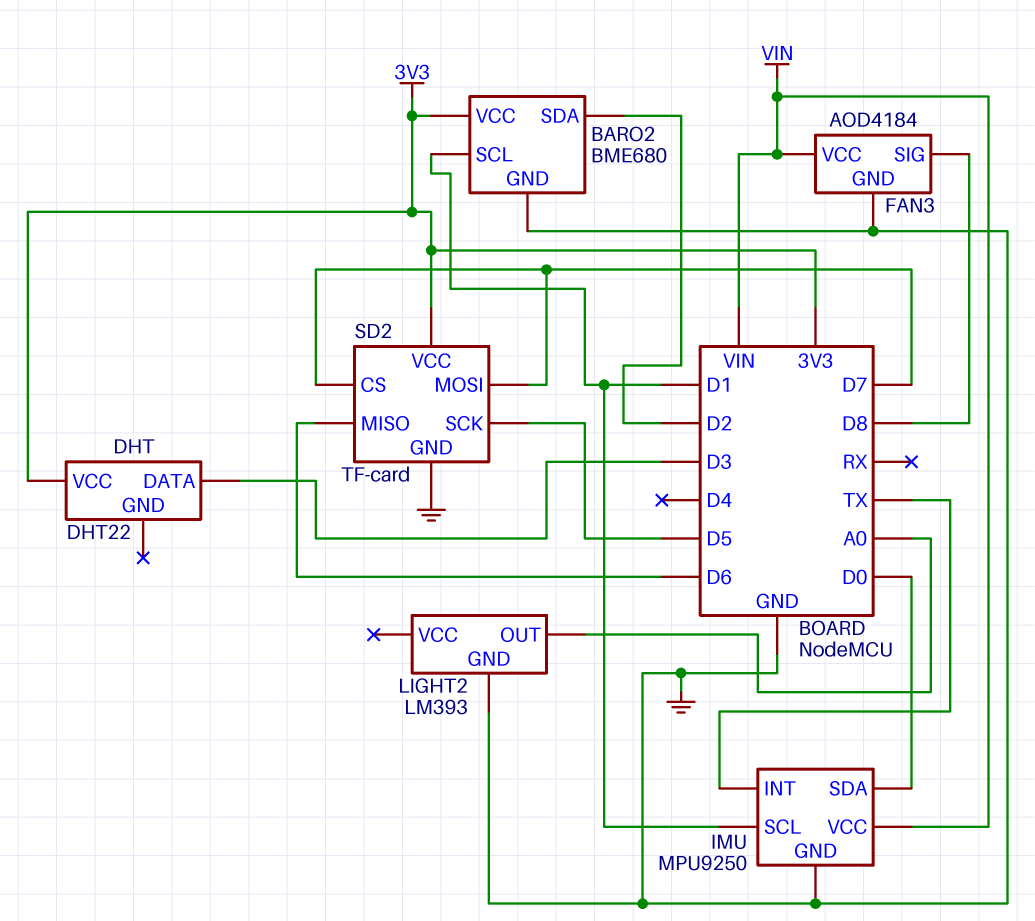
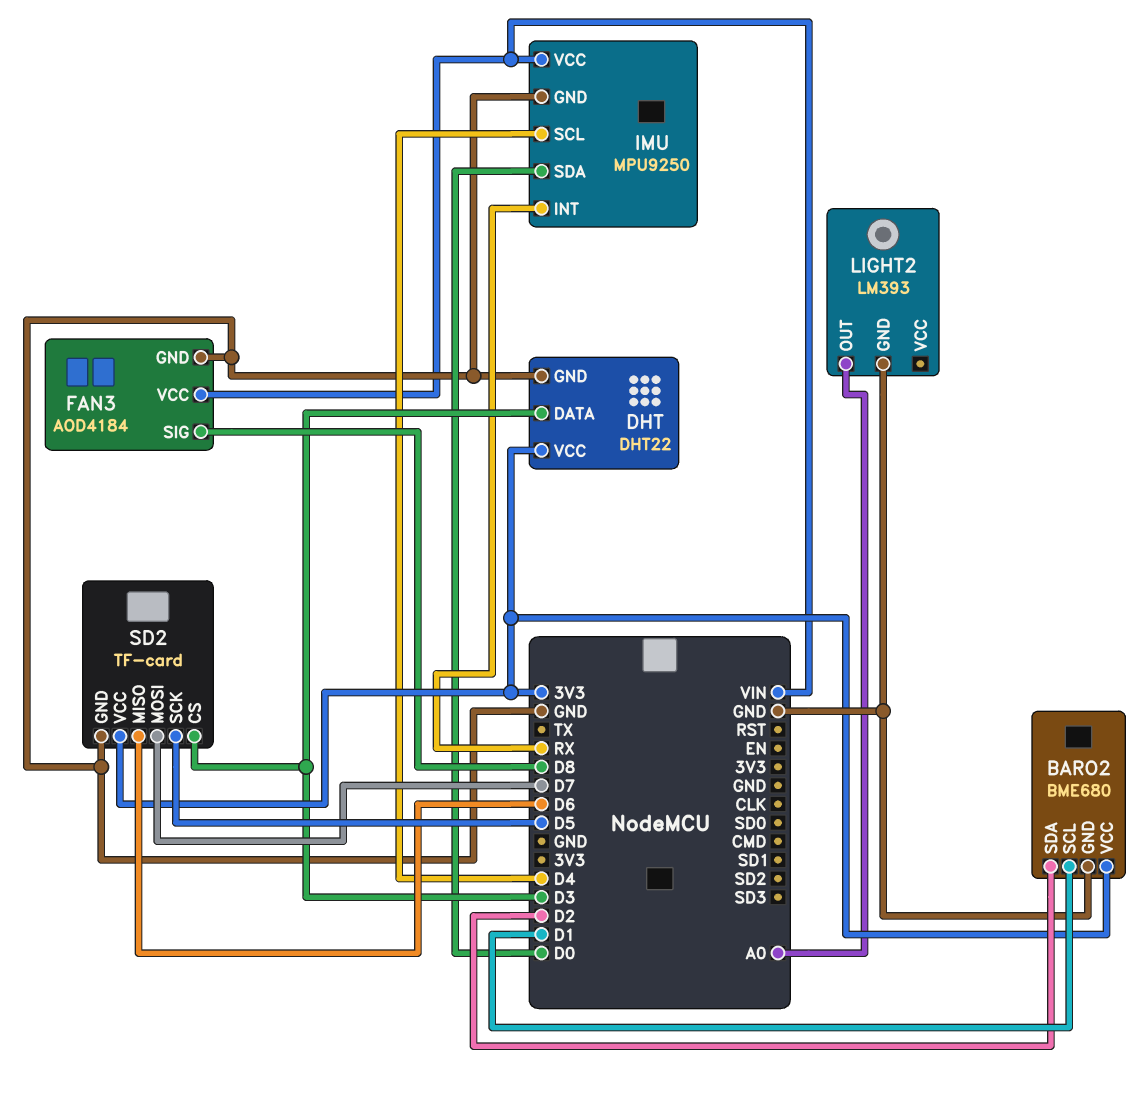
DHT pin GND: none -> GND
IMU pin INT: TX -> RX
IMU pin SCL: D1 -> D4
SD2 pin CS: D7 -> D3

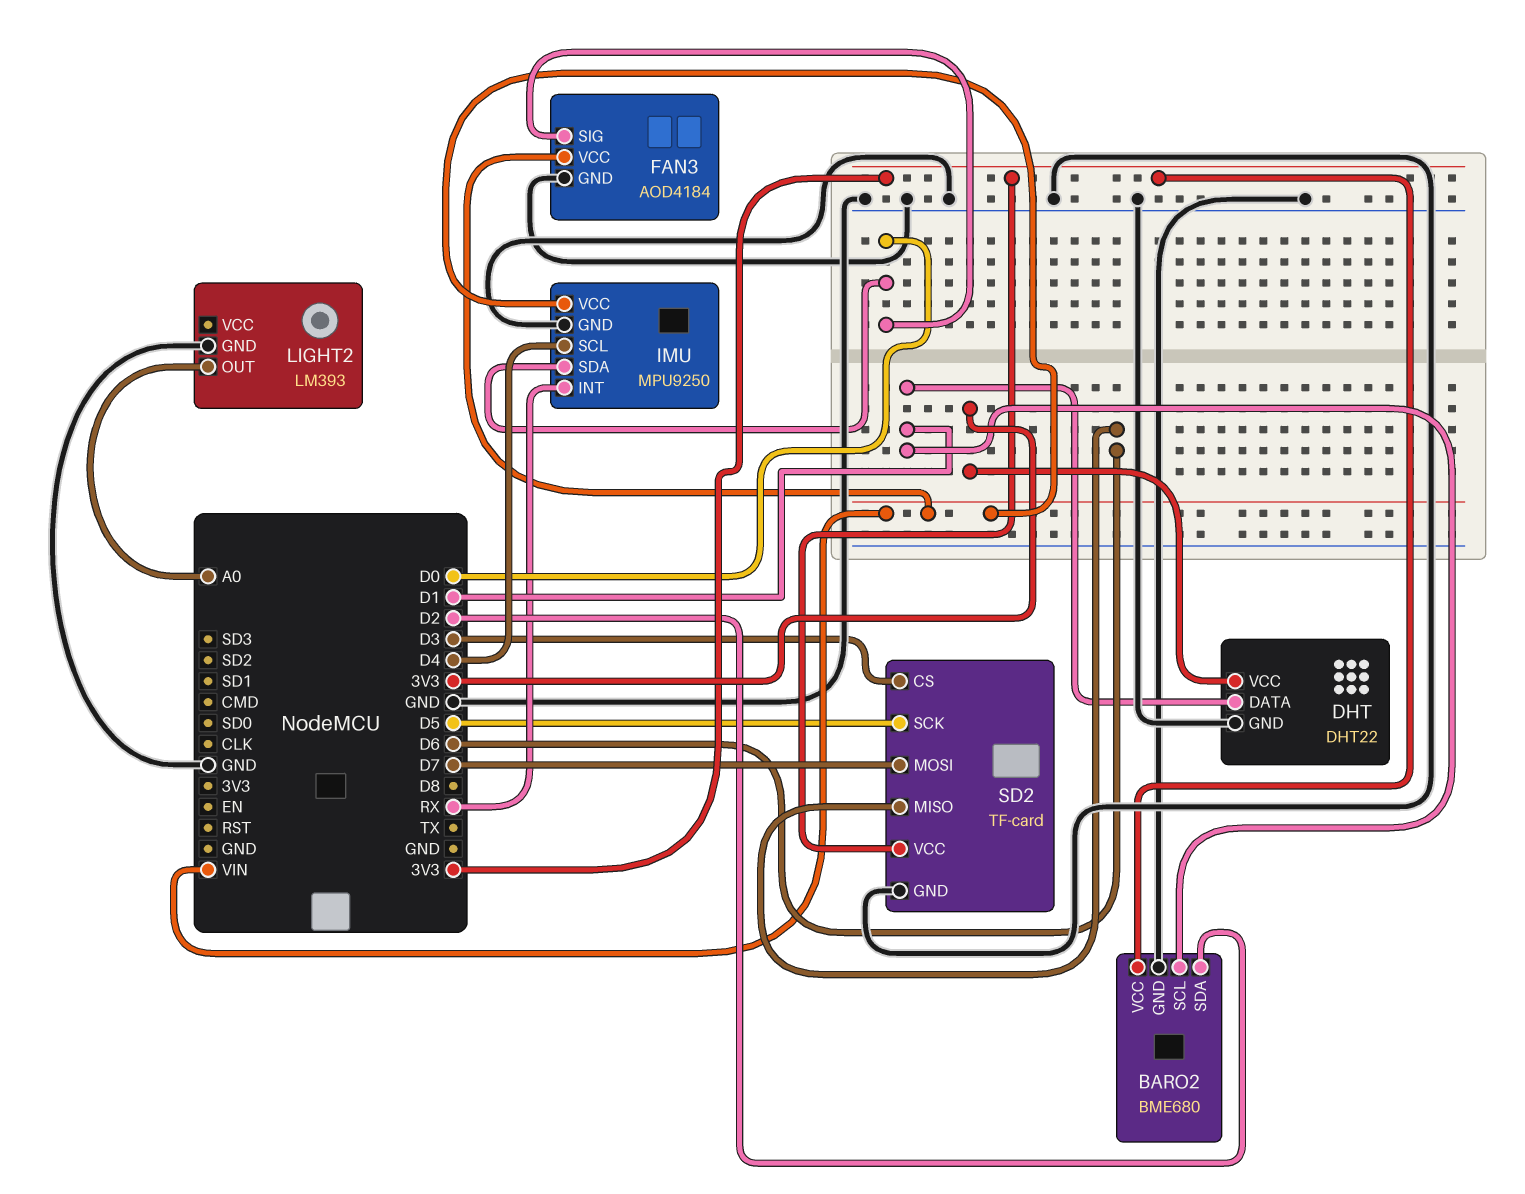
DHT pin DATA: D3 -> D1
FAN3 pin SIG: D8 -> D0

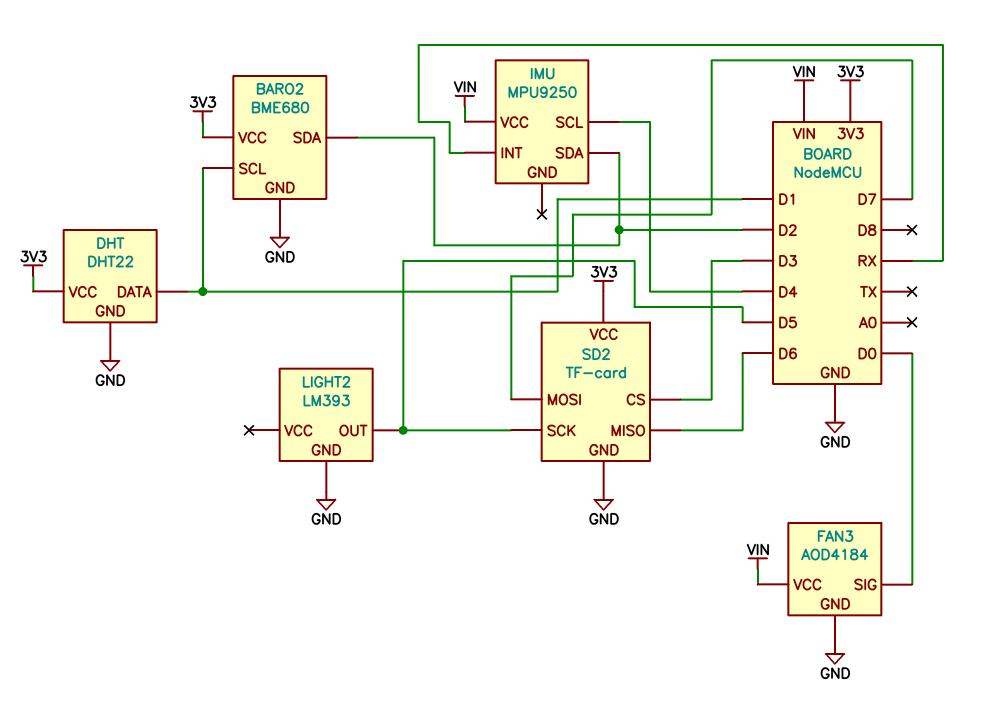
IMU pin GND: GND -> none
IMU pin SDA: D0 -> D2
LIGHT2 pin OUT: A0 -> D5

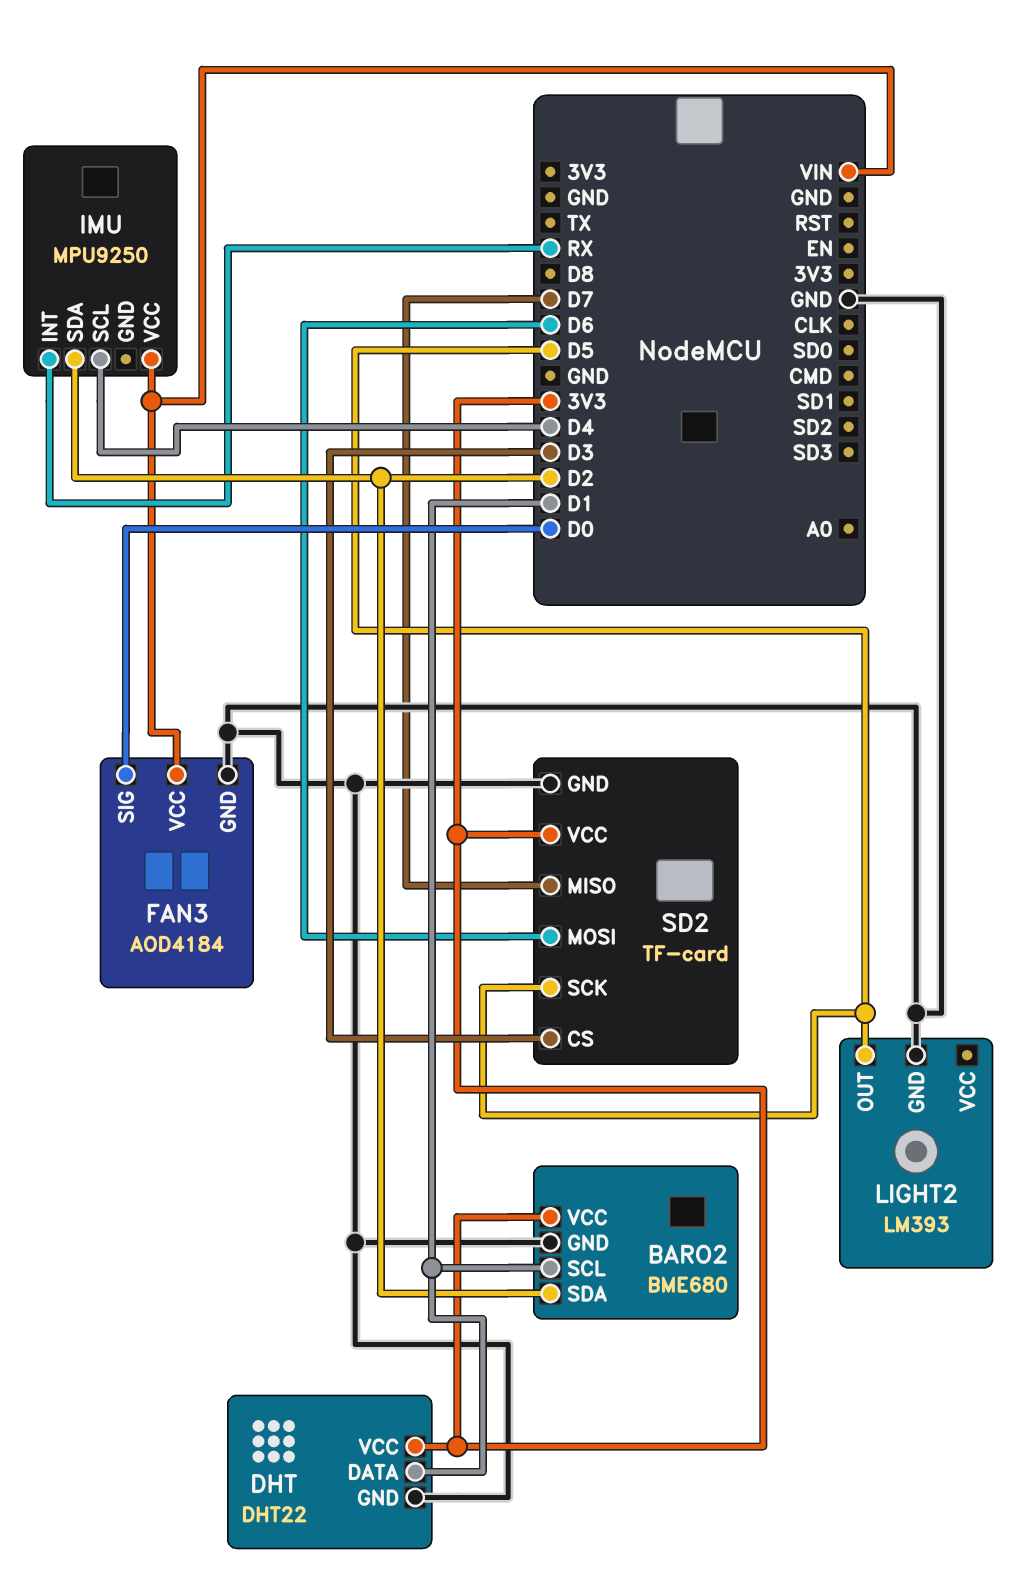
SD2 pin MISO: D6 -> D7
SD2 pin MOSI: D7 -> D6

